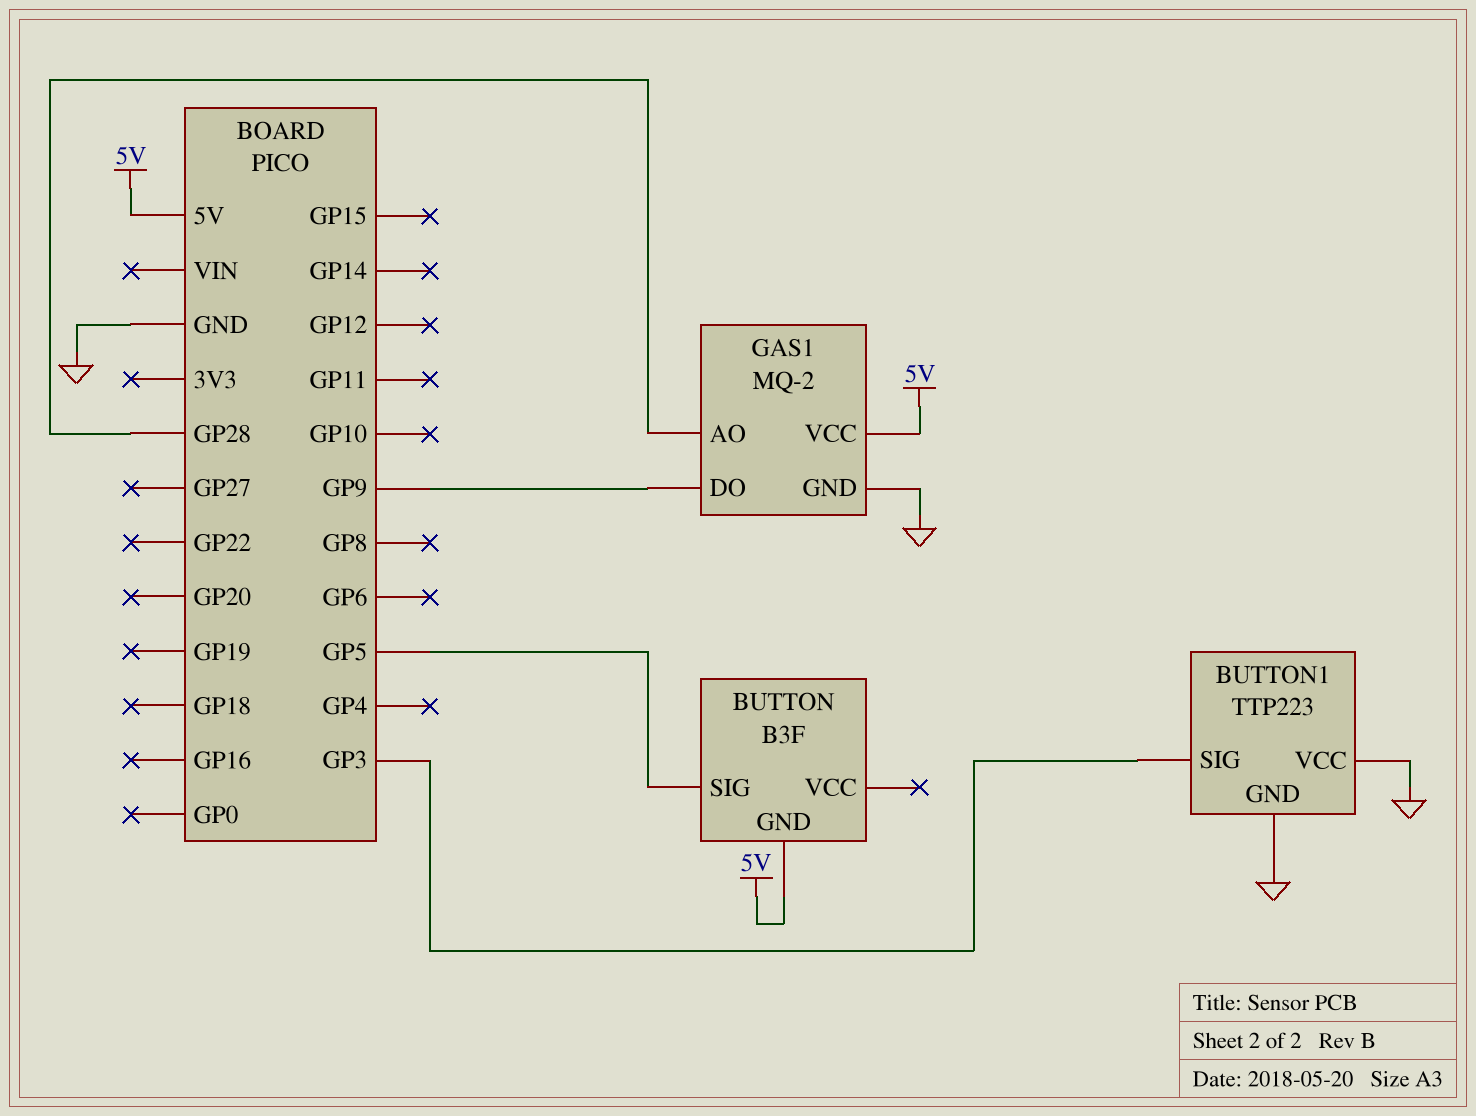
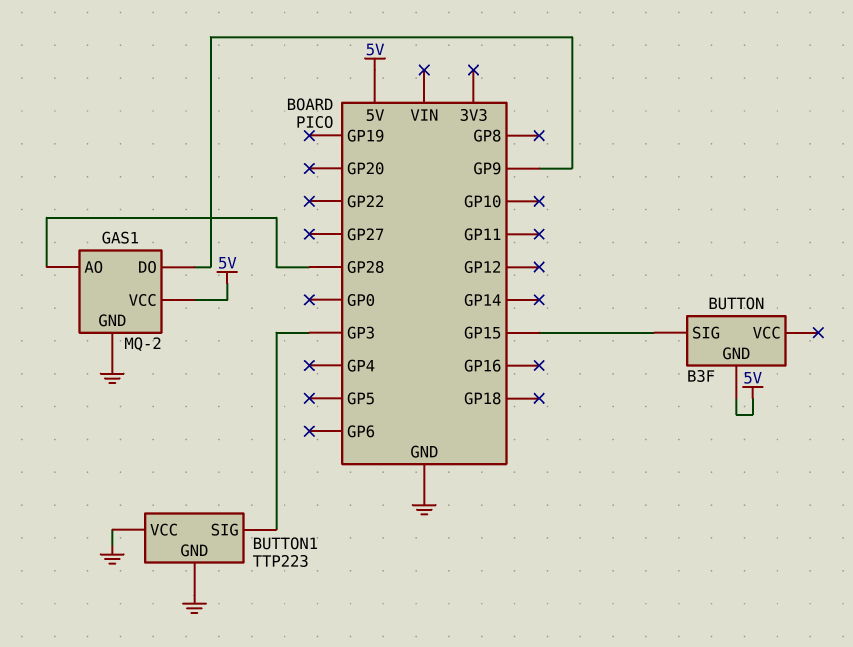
BUTTON pin SIG: GP5 -> GP15

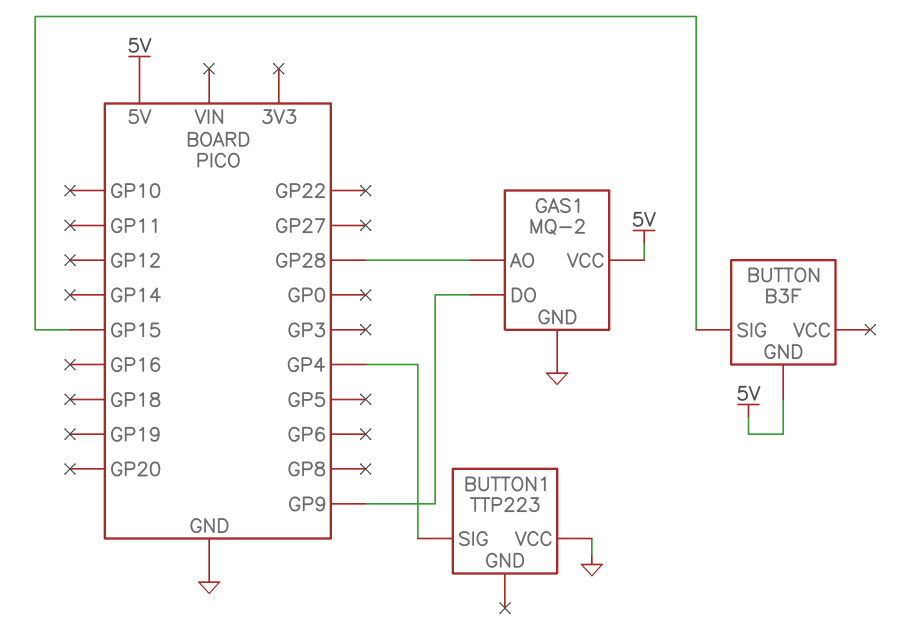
BUTTON1 pin GND: GND -> none
BUTTON1 pin SIG: GP3 -> GP4

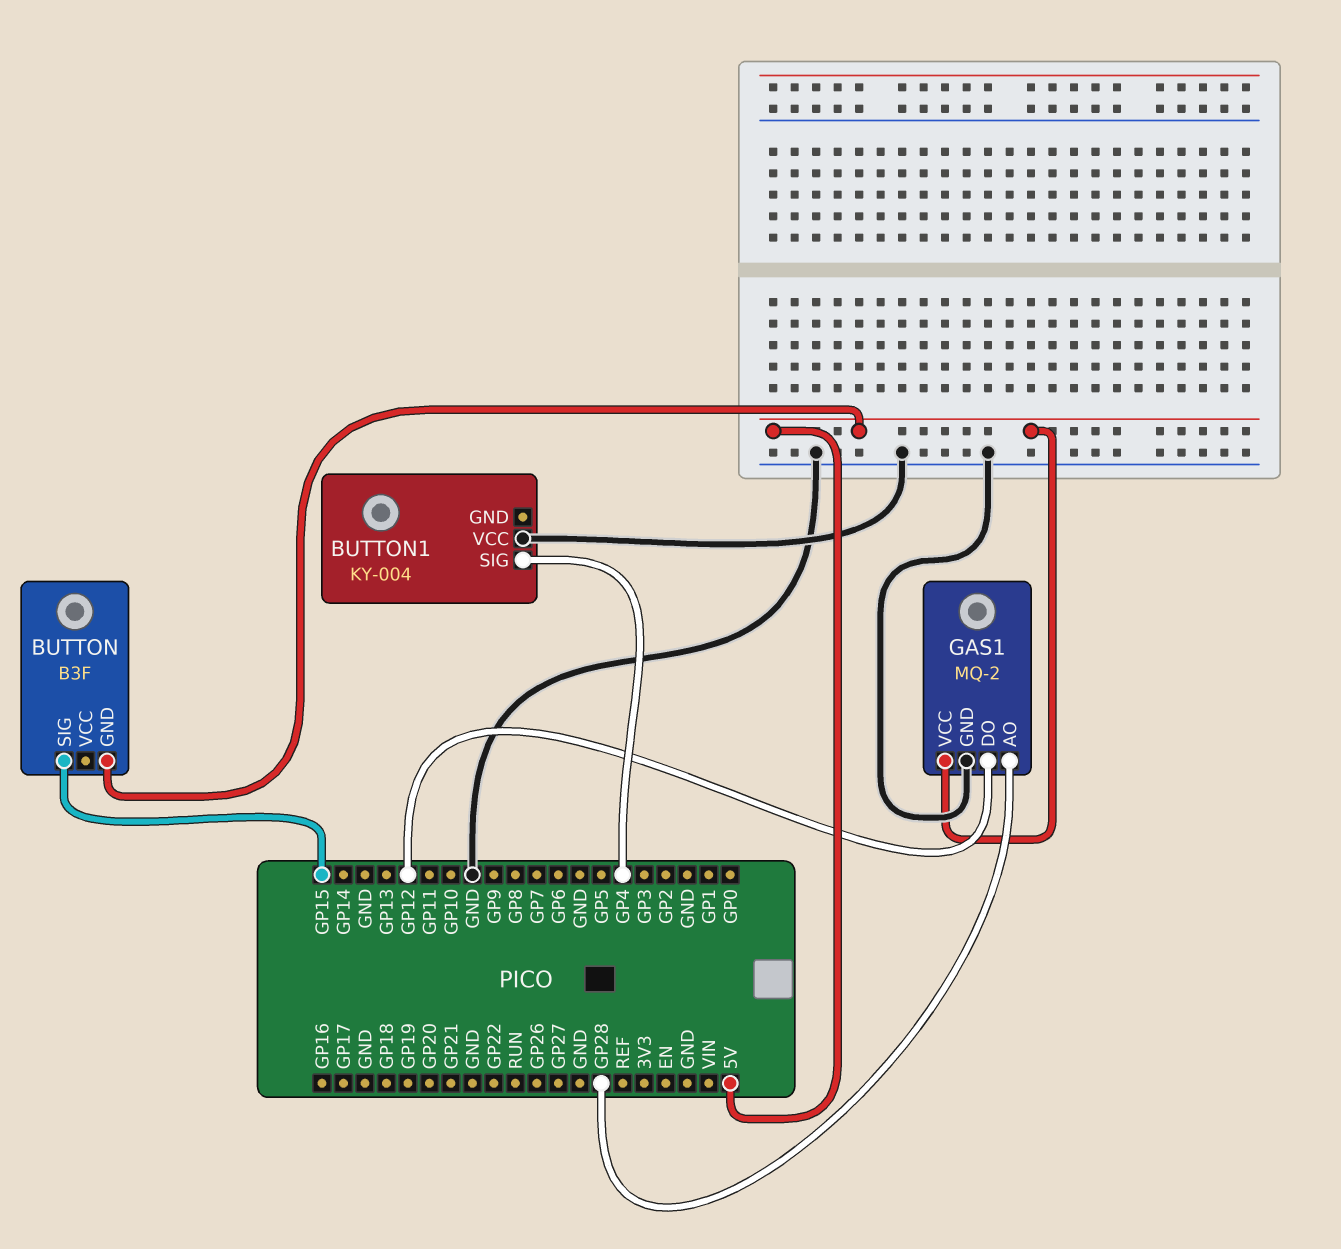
BUTTON1: TTP223 -> KY-004
GAS1 pin DO: GP9 -> GP12

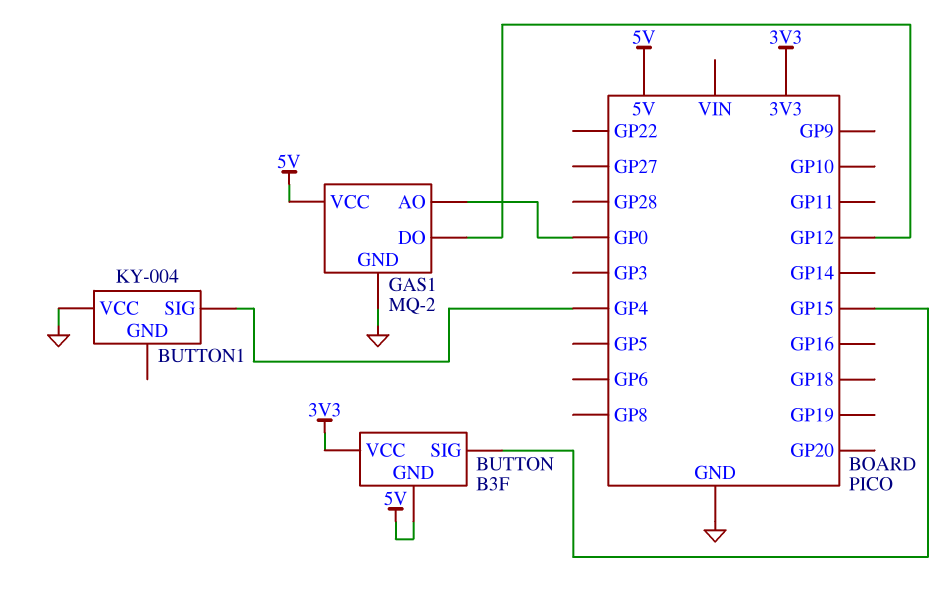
BUTTON pin VCC: none -> 3V3
GAS1 pin AO: GP28 -> GP0

